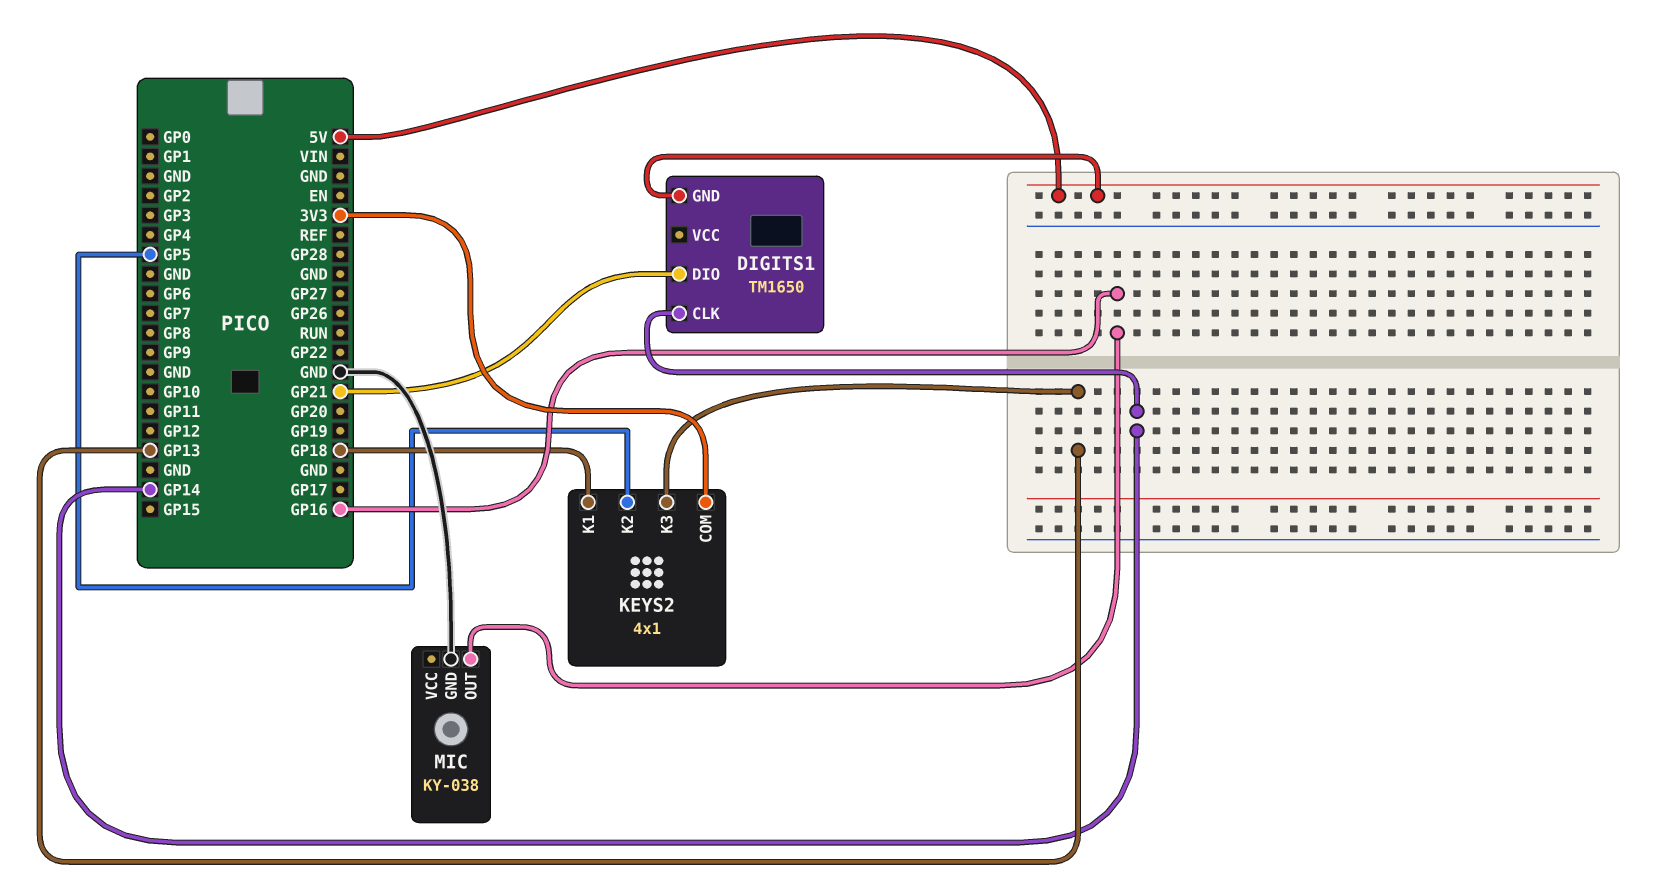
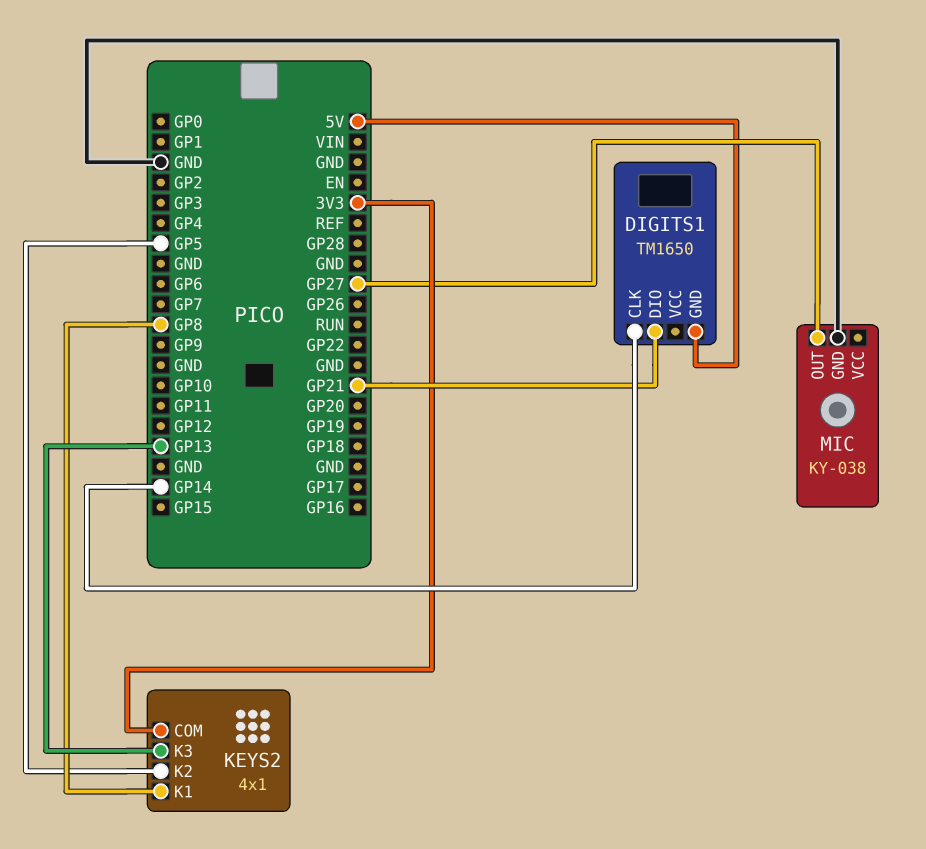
KEYS2 pin K1: GP18 -> GP8
MIC pin OUT: GP16 -> GP27

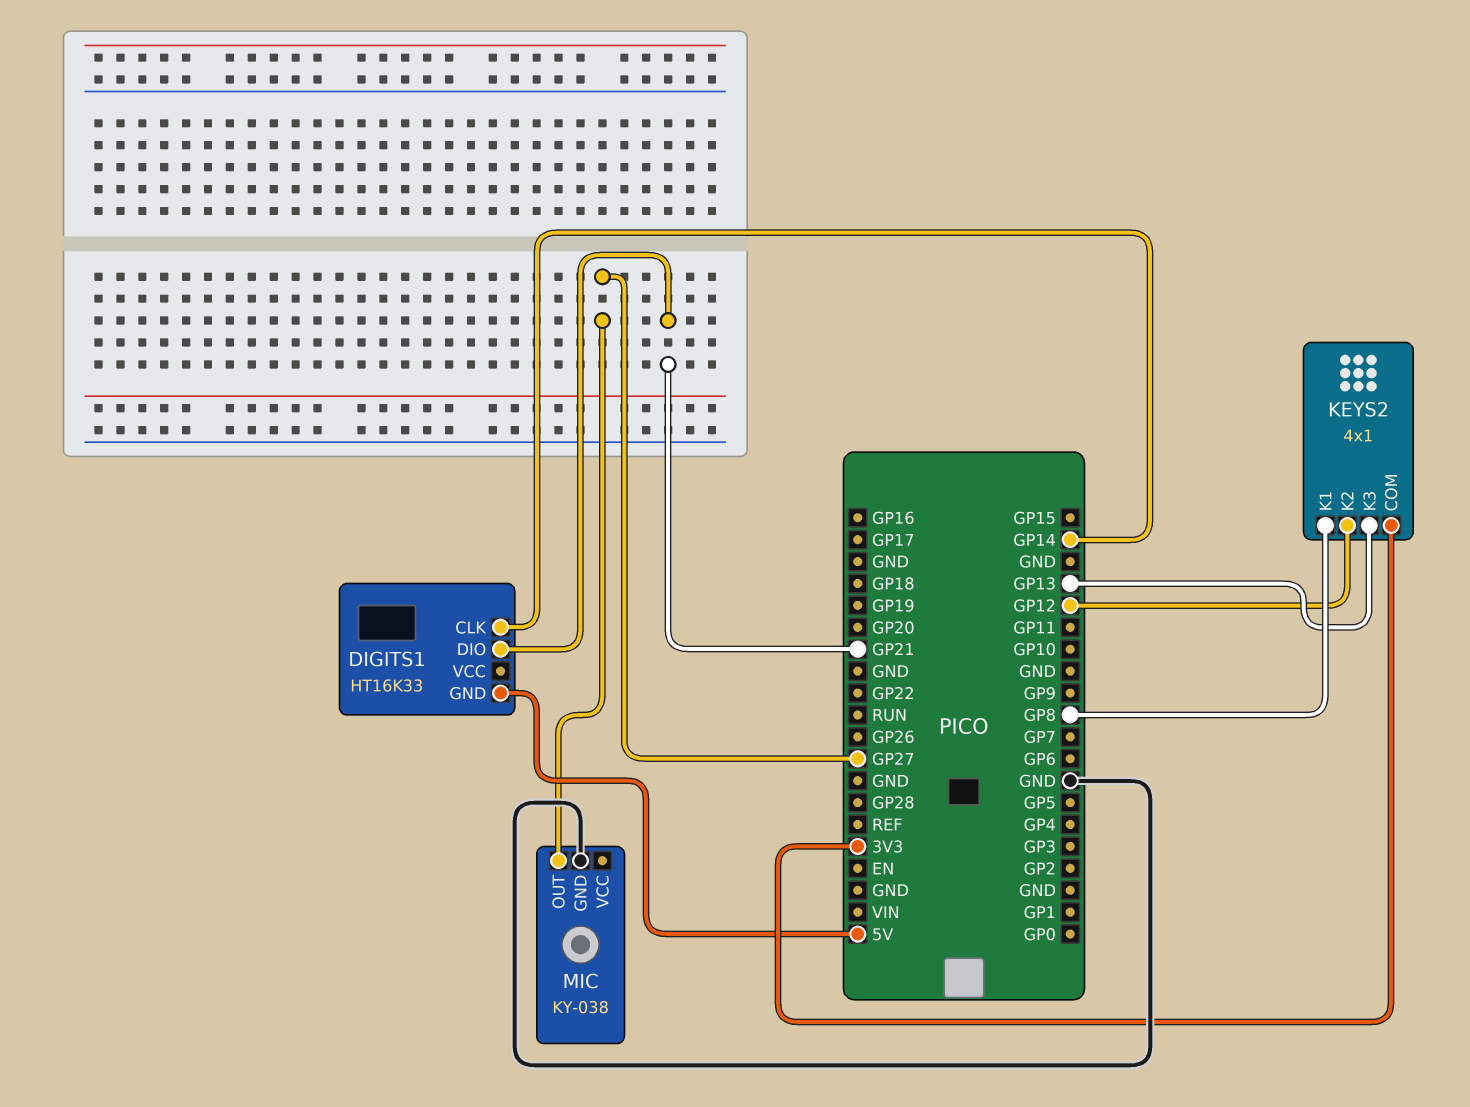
DIGITS1: TM1650 -> HT16K33
KEYS2 pin K2: GP5 -> GP12

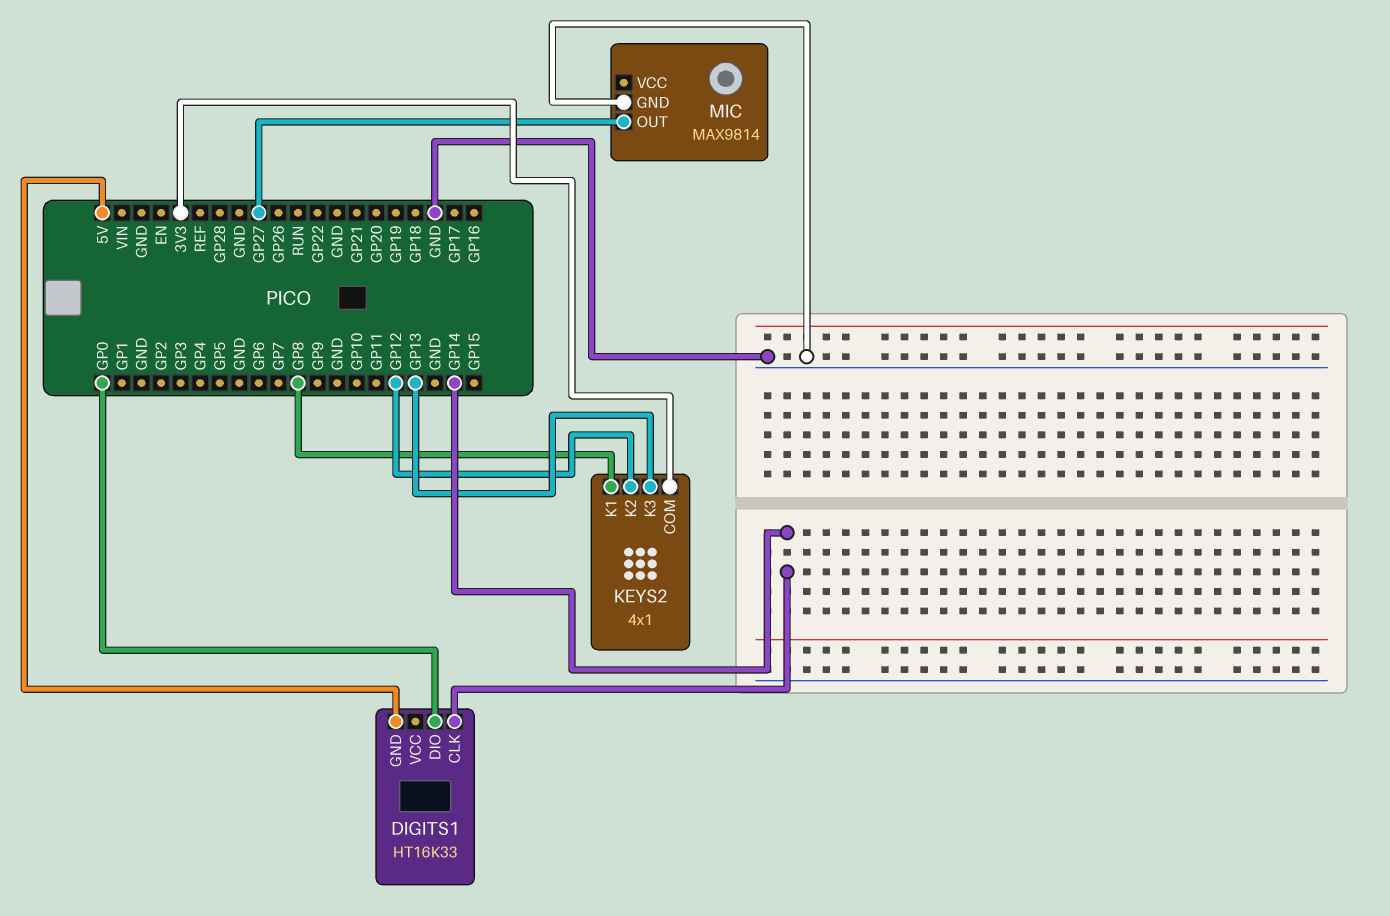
DIGITS1 pin DIO: GP21 -> GP0
MIC: KY-038 -> MAX9814

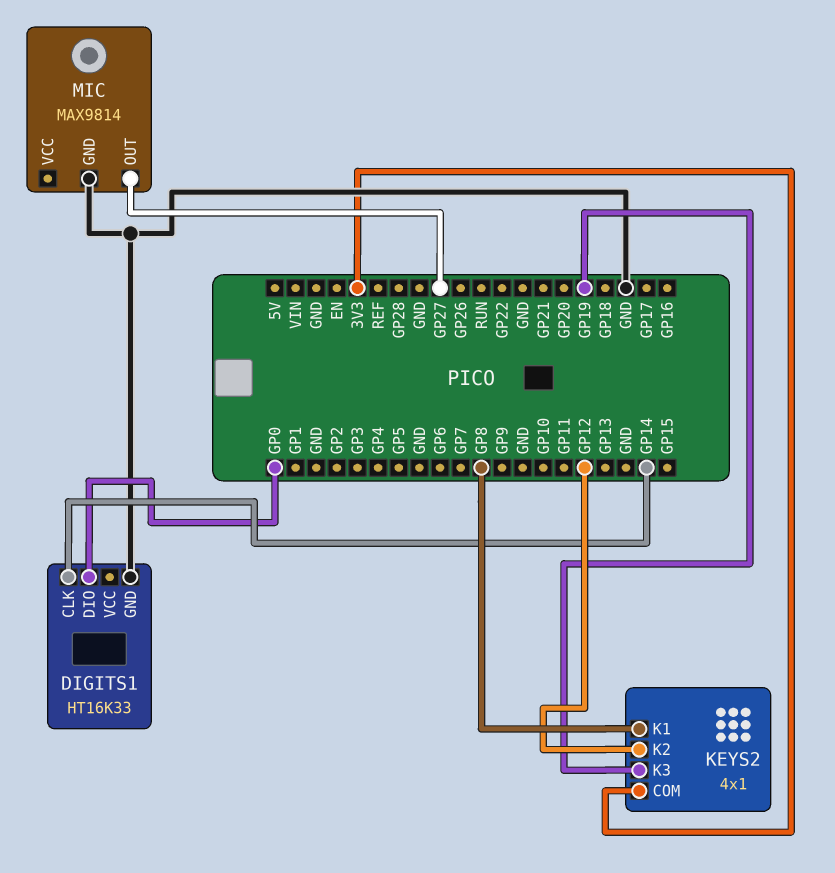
DIGITS1 pin GND: 5V -> GND
KEYS2 pin K3: GP13 -> GP19

